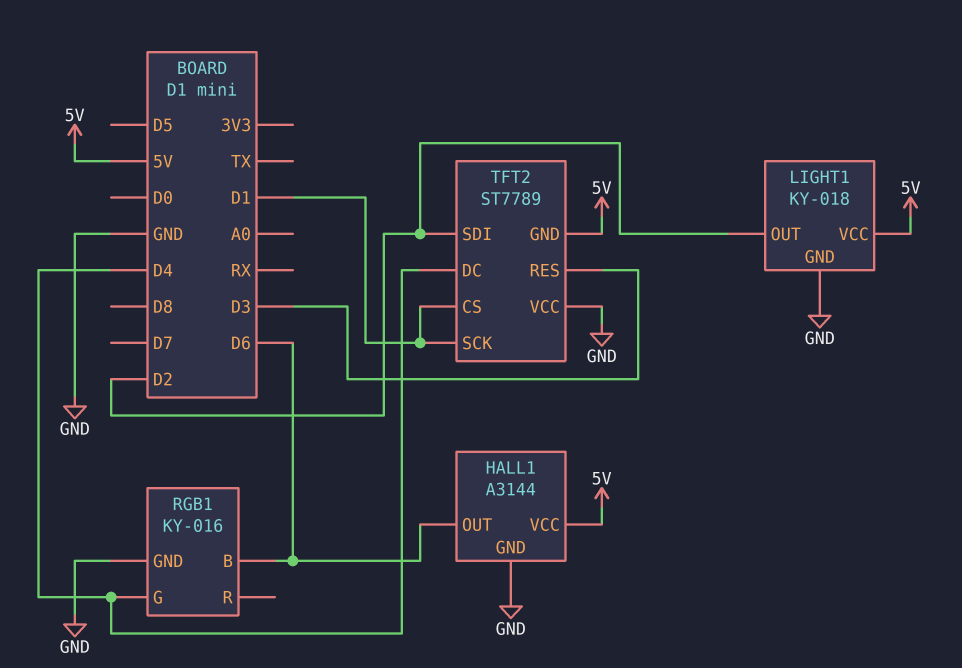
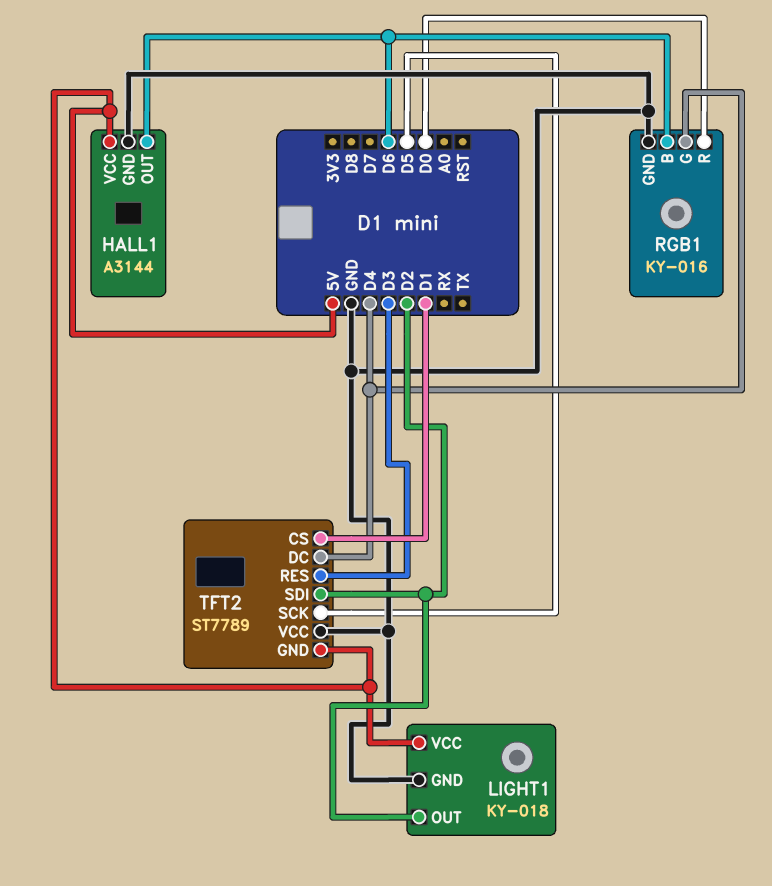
RGB1 pin R: none -> D0
TFT2 pin SCK: D1 -> D5

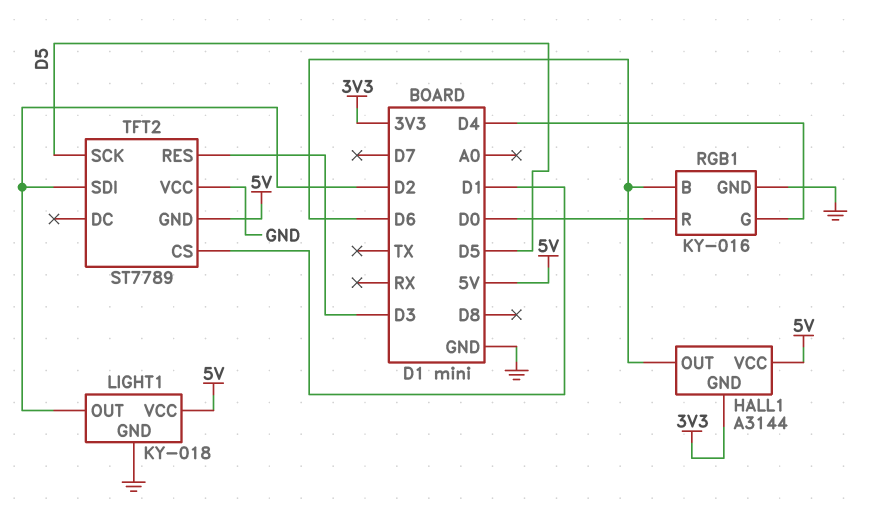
HALL1 pin GND: GND -> 3V3
TFT2 pin DC: D4 -> none

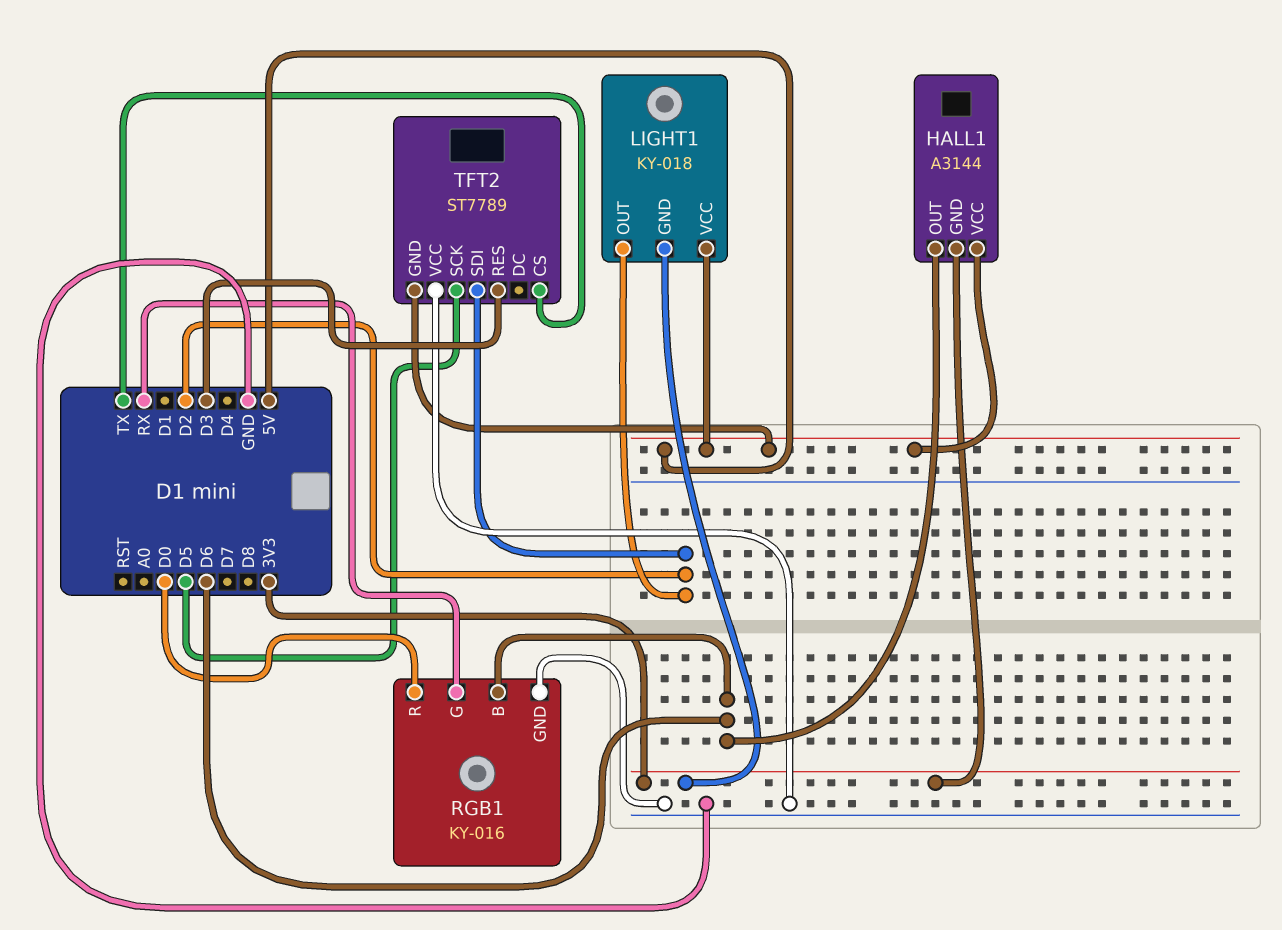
LIGHT1 pin GND: GND -> 3V3
RGB1 pin G: D4 -> RX
TFT2 pin CS: D1 -> TX

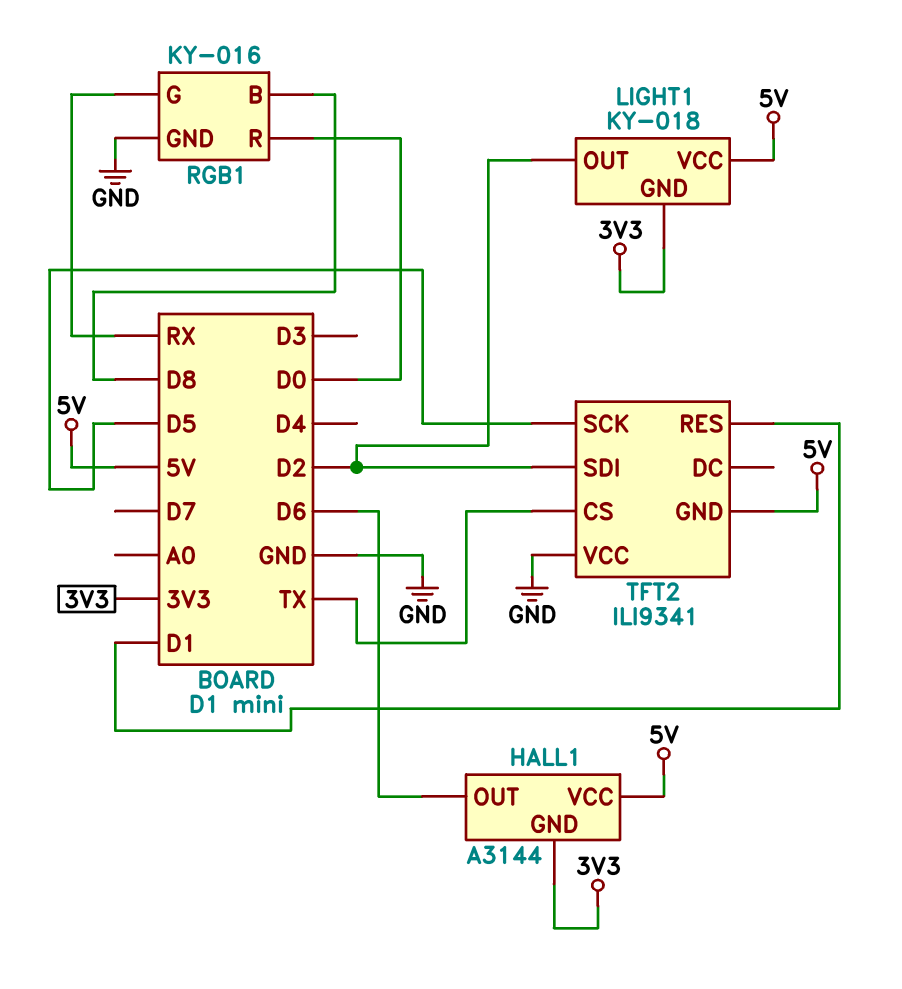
RGB1 pin B: D6 -> D8
TFT2: ST7789 -> ILI9341
TFT2 pin RES: D3 -> D1

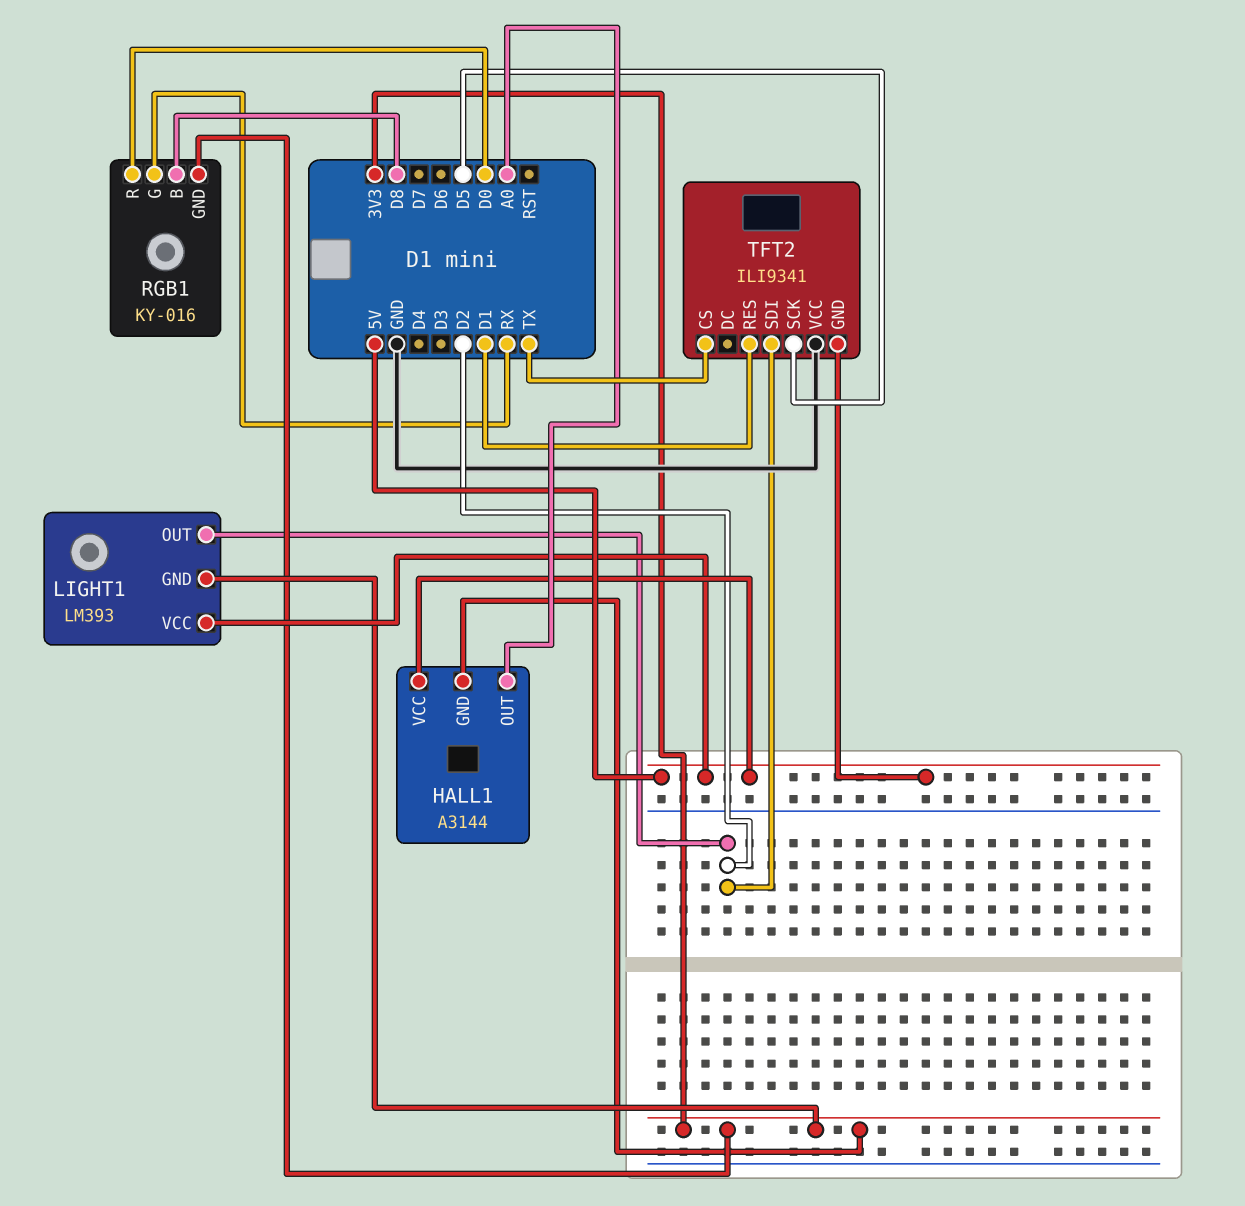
HALL1 pin OUT: D6 -> A0
LIGHT1: KY-018 -> LM393
RGB1 pin GND: GND -> 3V3

